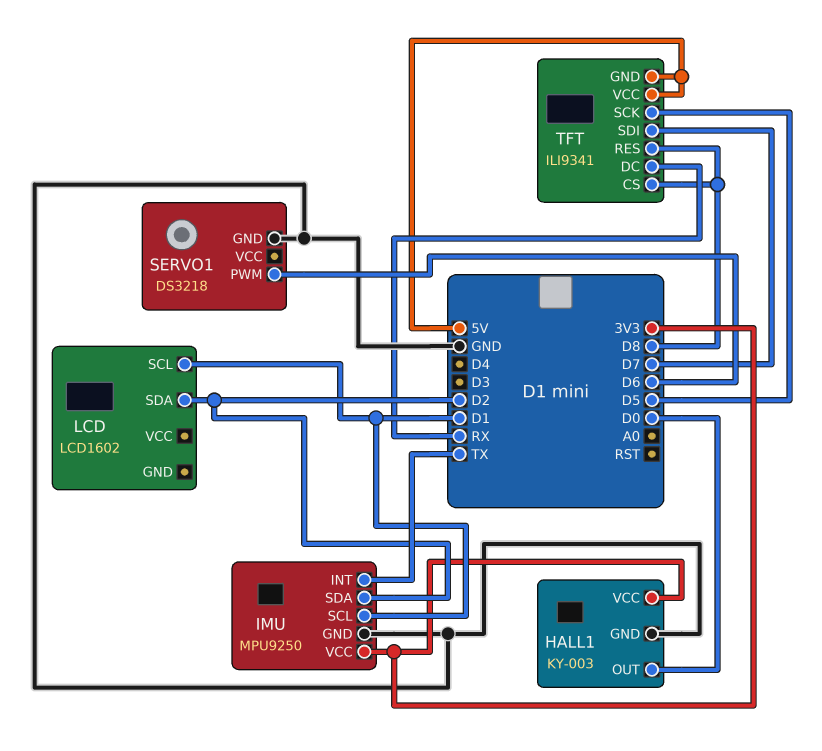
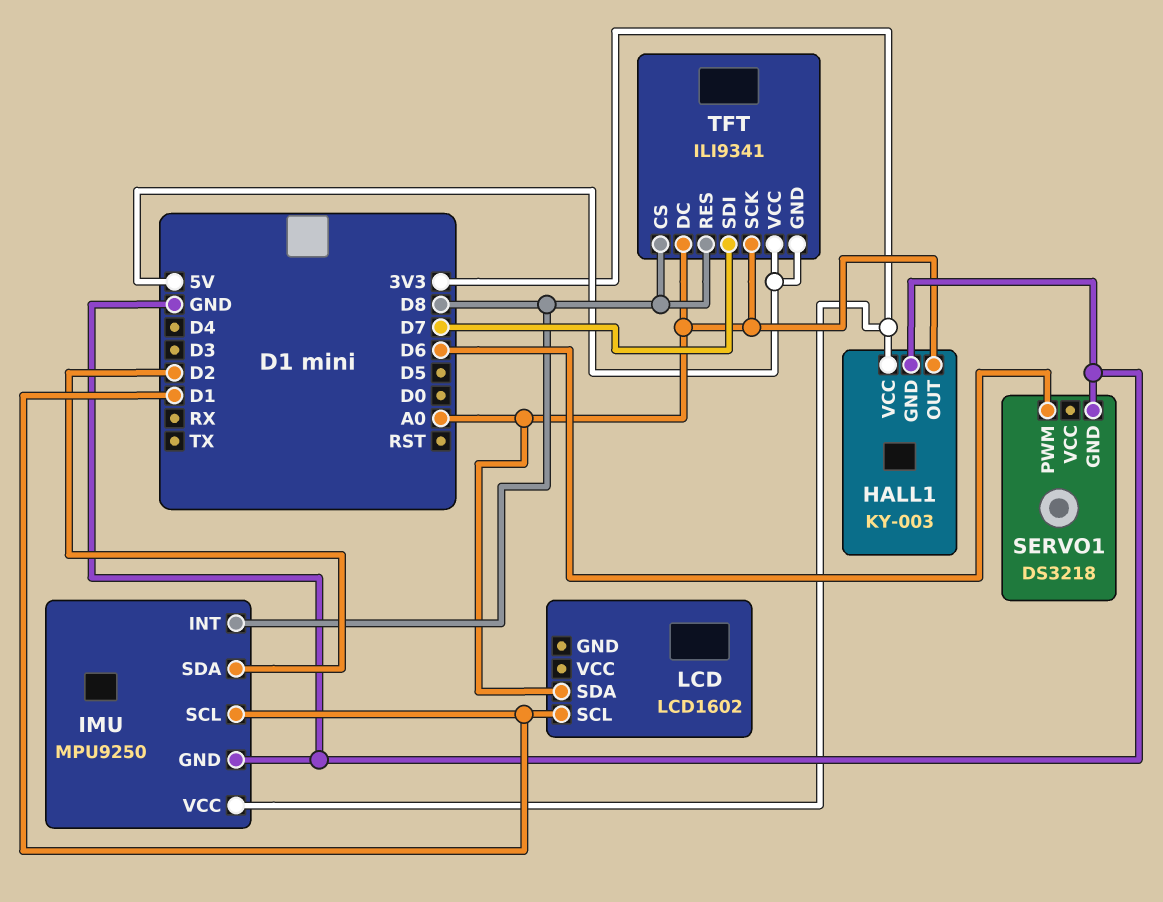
HALL1 pin OUT: D0 -> A0
IMU pin INT: TX -> D8
LCD pin SDA: D2 -> A0
TFT pin DC: RX -> A0
TFT pin SCK: D5 -> A0

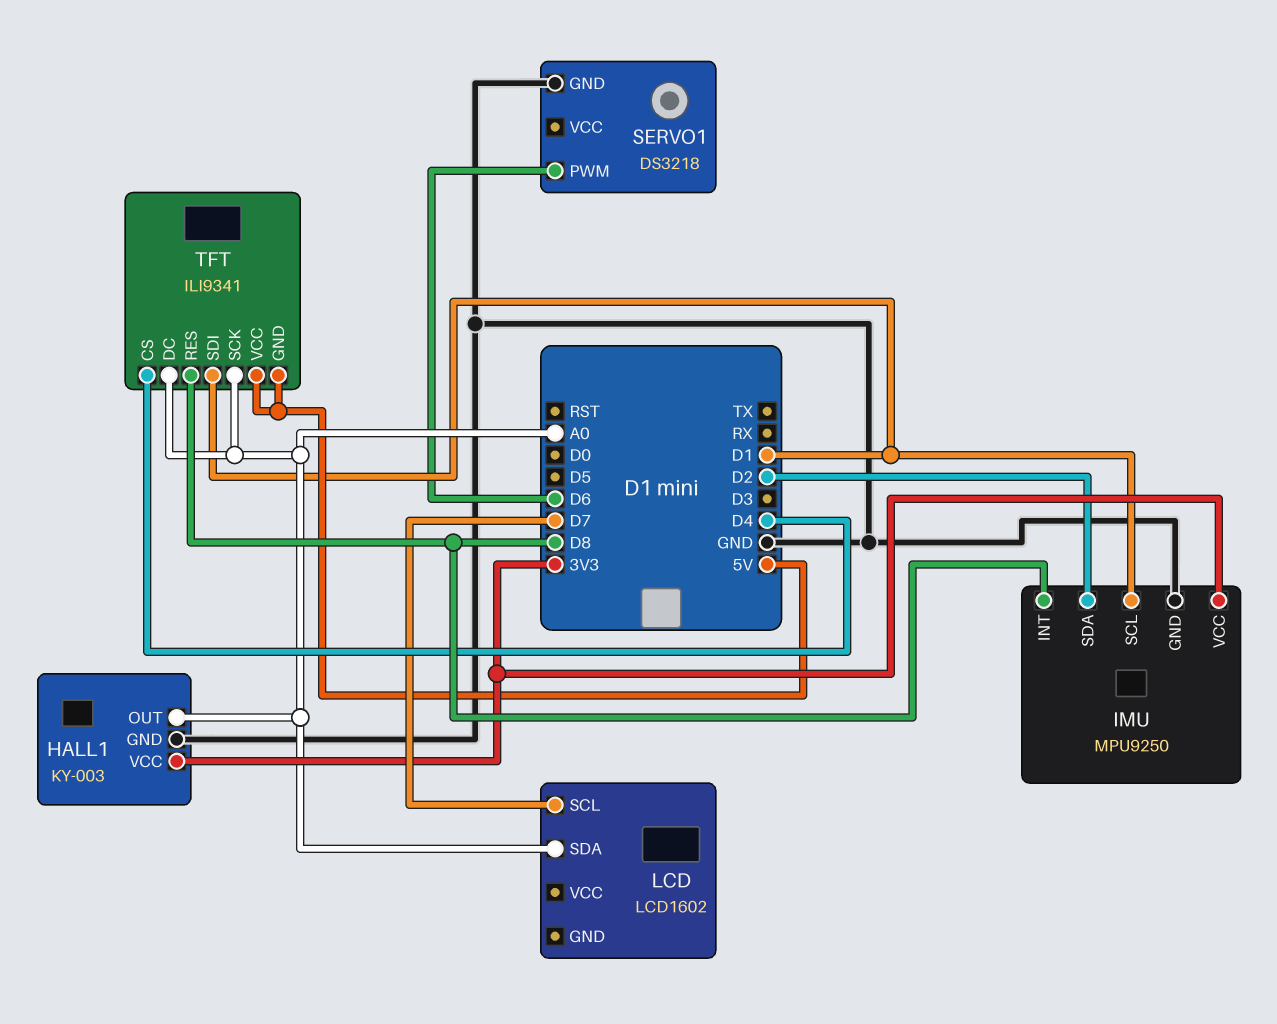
LCD pin SCL: D1 -> D7
TFT pin CS: D8 -> D4
TFT pin SDI: D7 -> D1

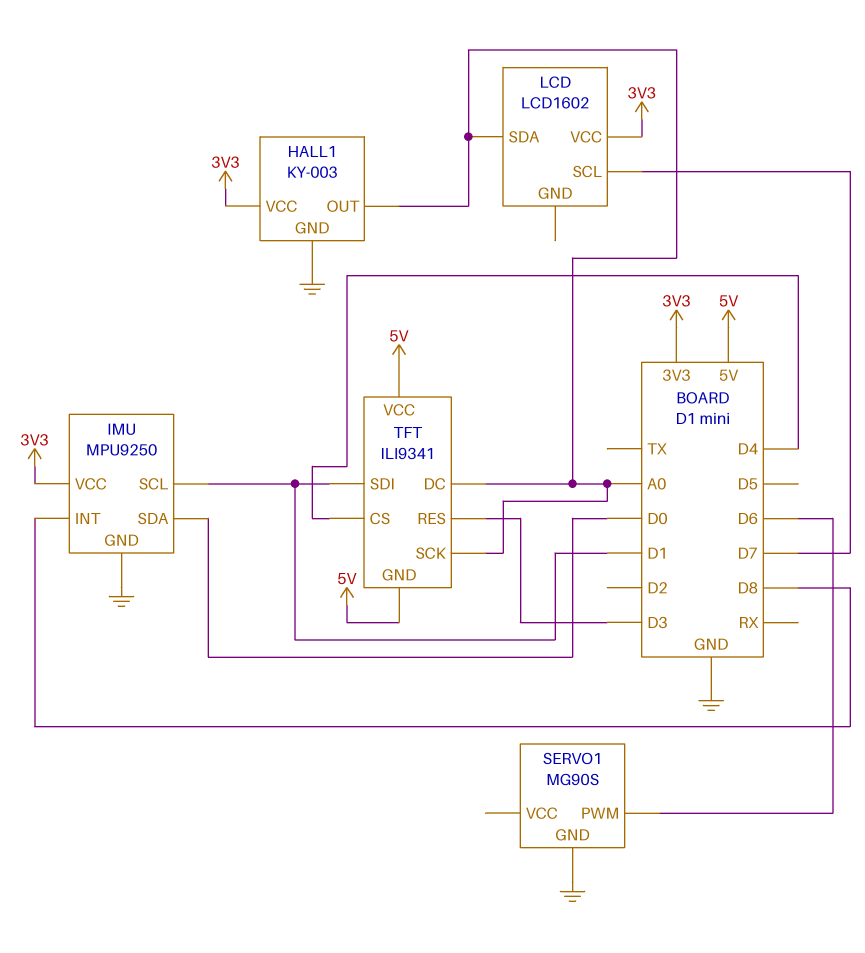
IMU pin SDA: D2 -> D0
LCD pin VCC: none -> 3V3
SERVO1: DS3218 -> MG90S
TFT pin RES: D8 -> D3

